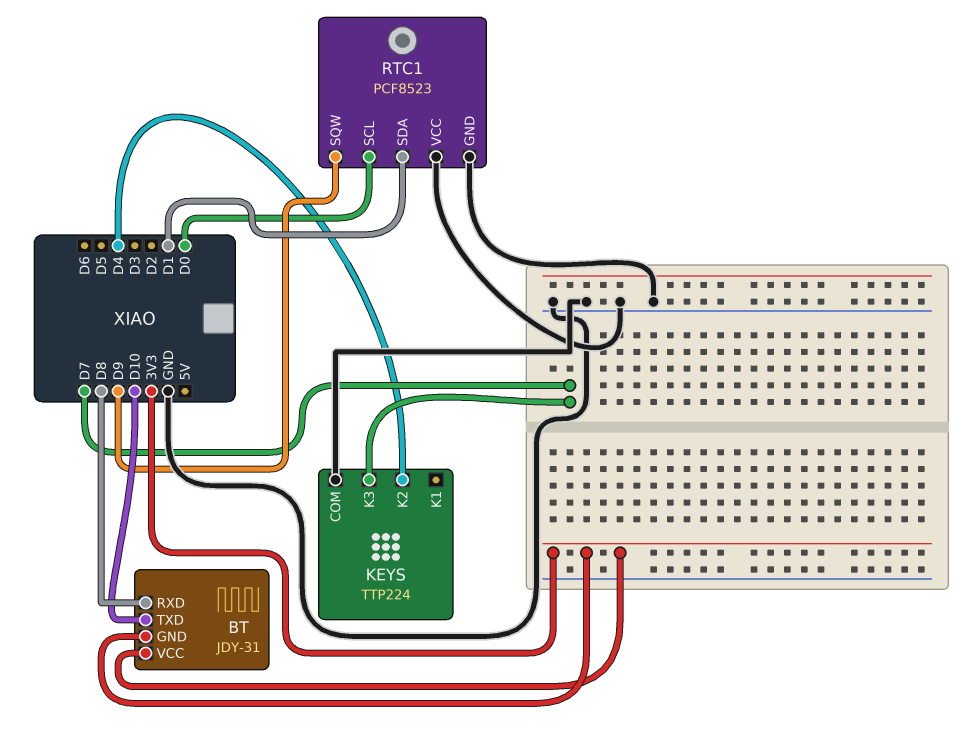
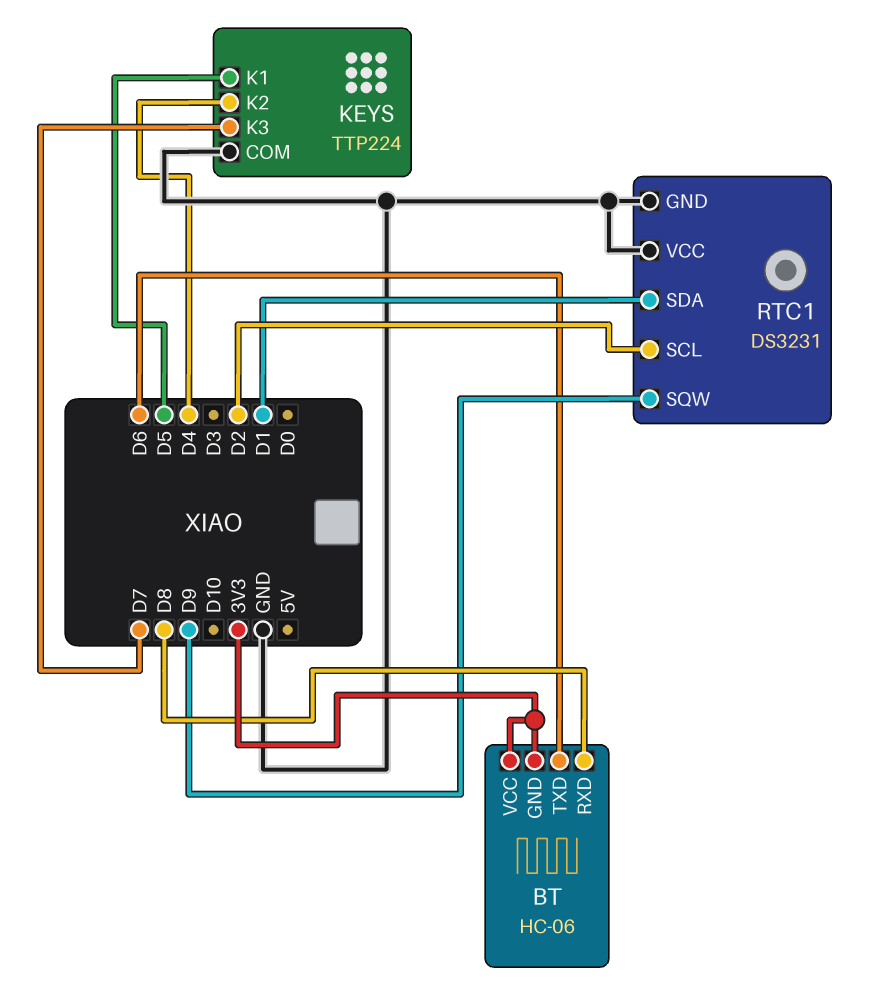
BT: JDY-31 -> HC-06
BT pin TXD: D10 -> D6
KEYS pin K1: none -> D5
RTC1: PCF8523 -> DS3231
RTC1 pin SCL: D0 -> D2

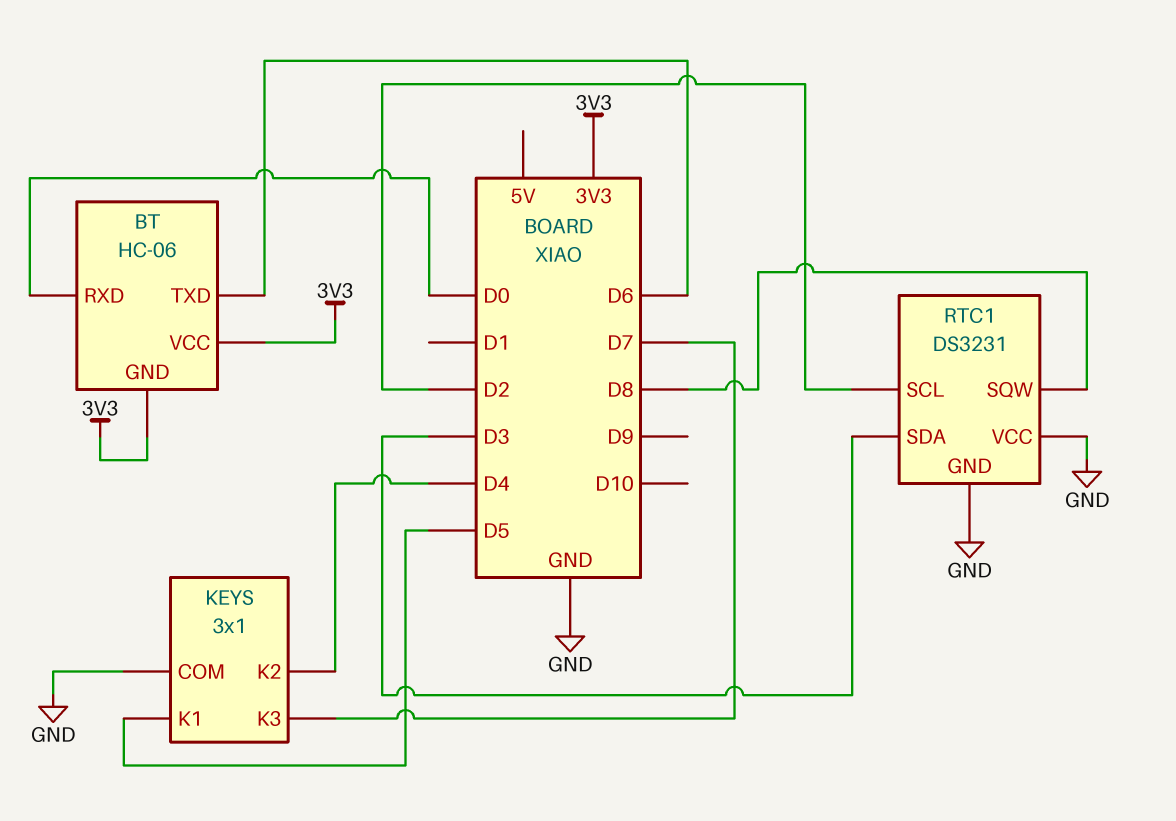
BT pin RXD: D8 -> D0
KEYS: TTP224 -> 3x1
RTC1 pin SDA: D1 -> D3
RTC1 pin SQW: D9 -> D8

